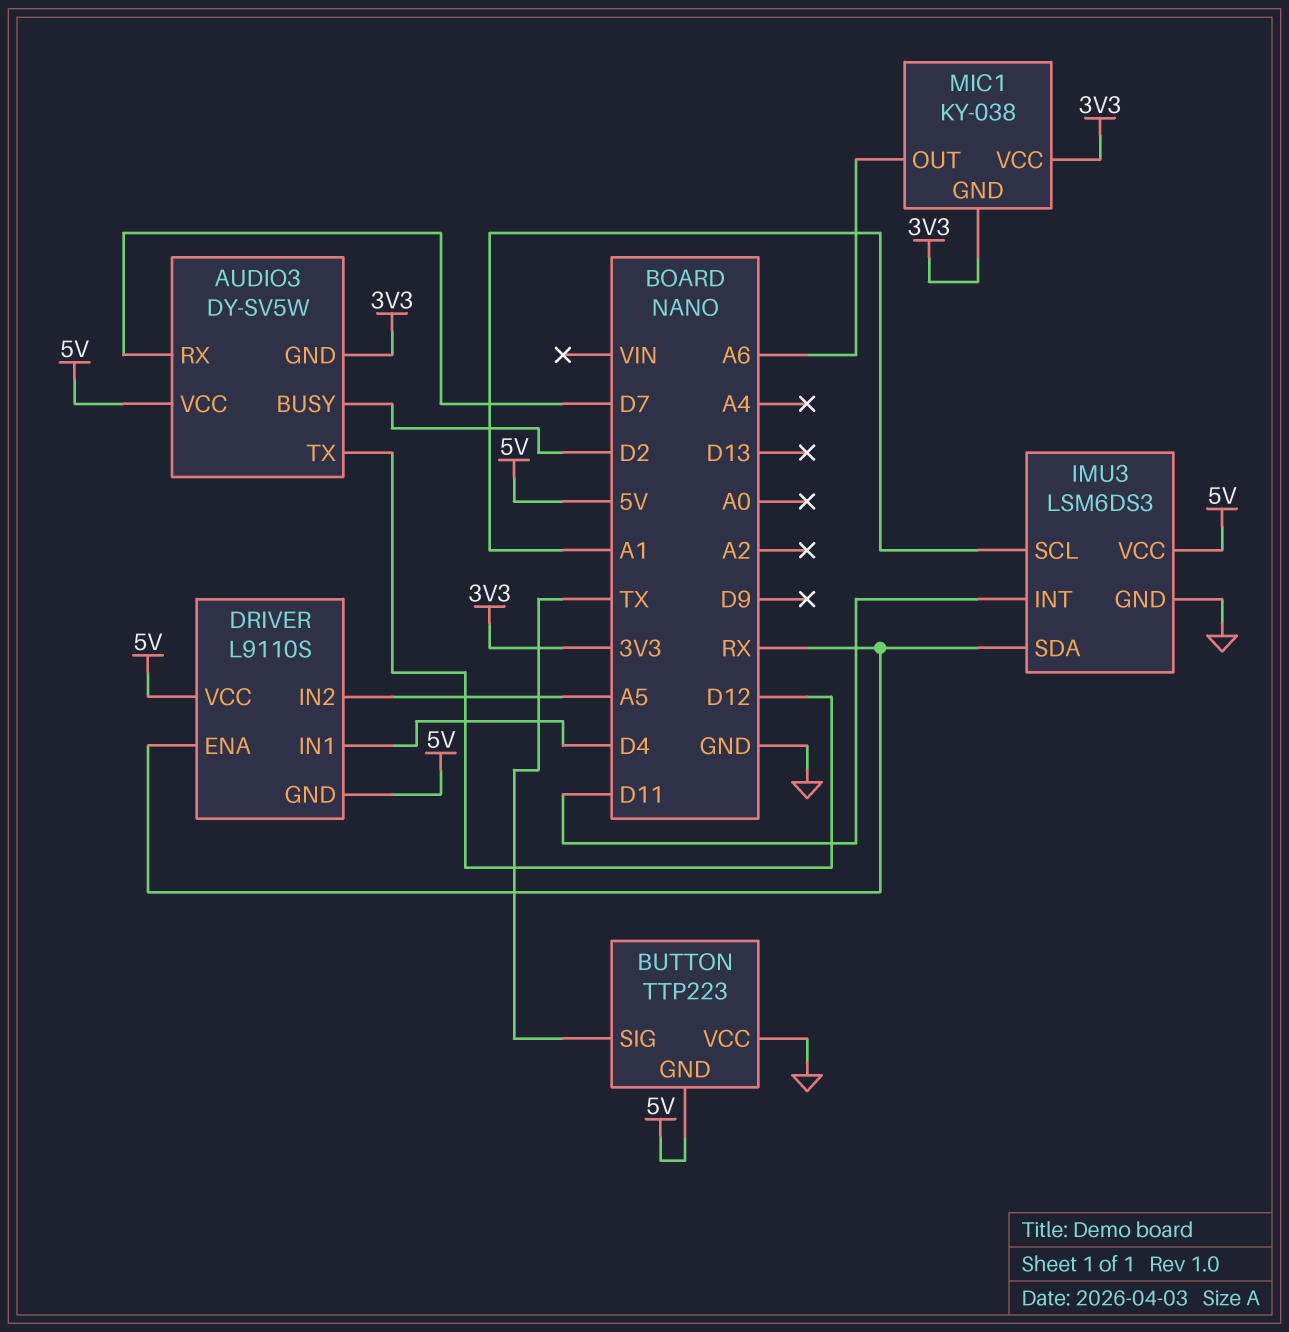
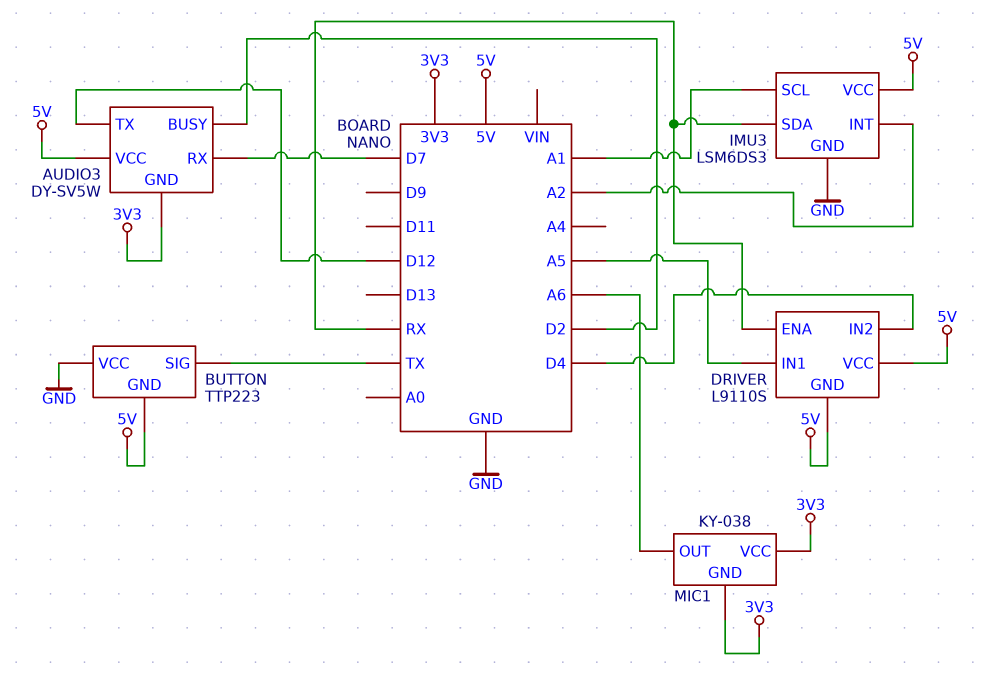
DRIVER pin IN1: D4 -> A5
DRIVER pin IN2: A5 -> D4
IMU3 pin INT: D11 -> A2

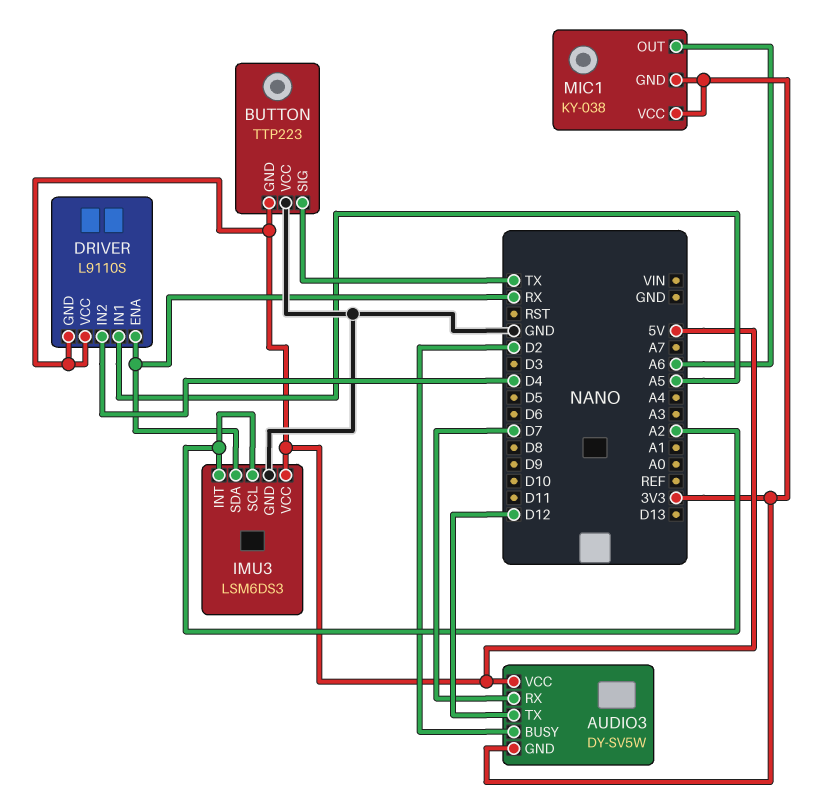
IMU3 pin SCL: A1 -> A2

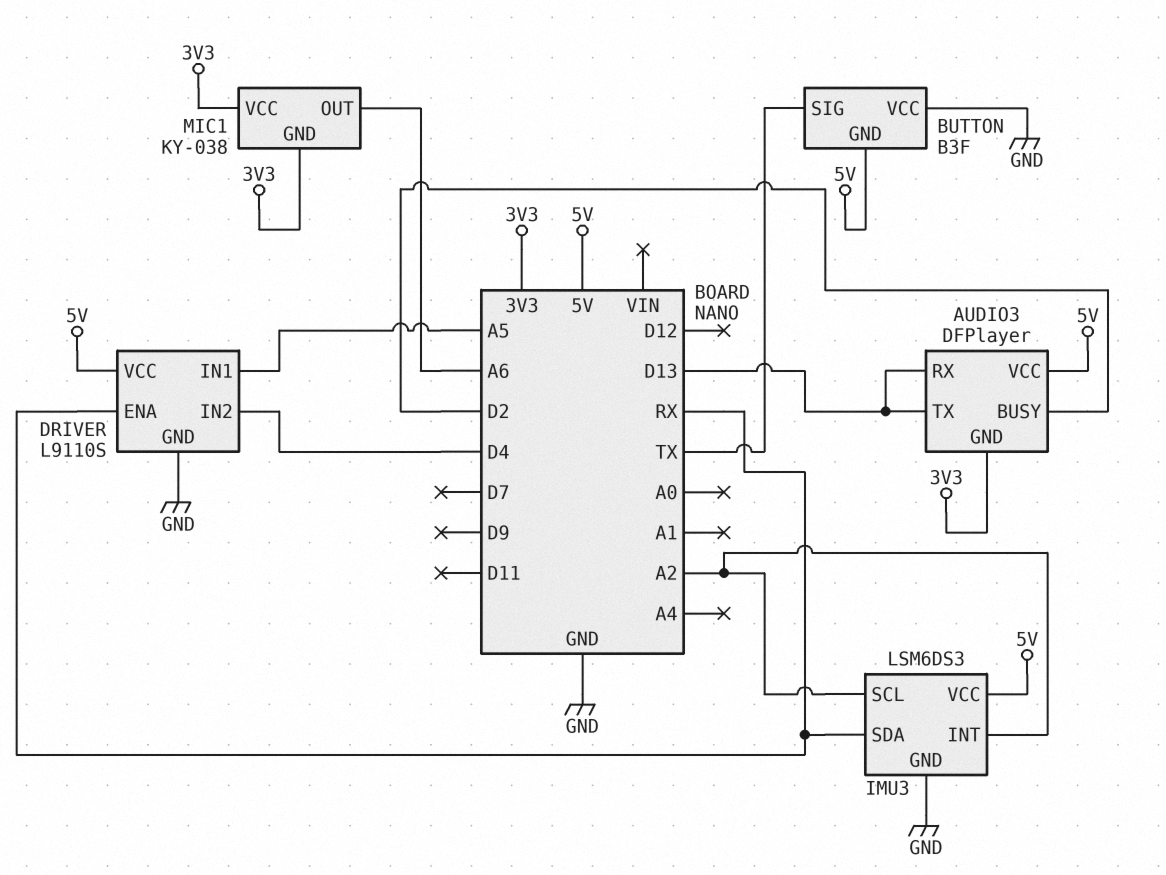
AUDIO3: DY-SV5W -> DFPlayer
AUDIO3 pin RX: D7 -> D13
AUDIO3 pin TX: D12 -> D13
BUTTON: TTP223 -> B3F
DRIVER pin GND: 5V -> GND

